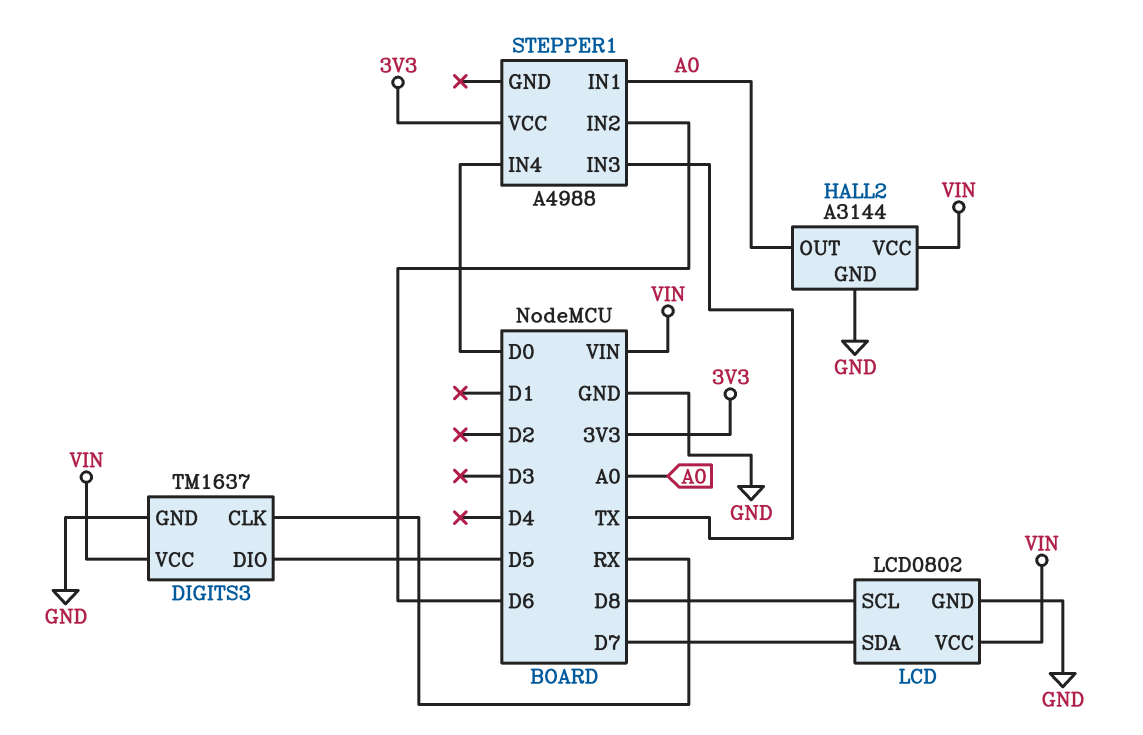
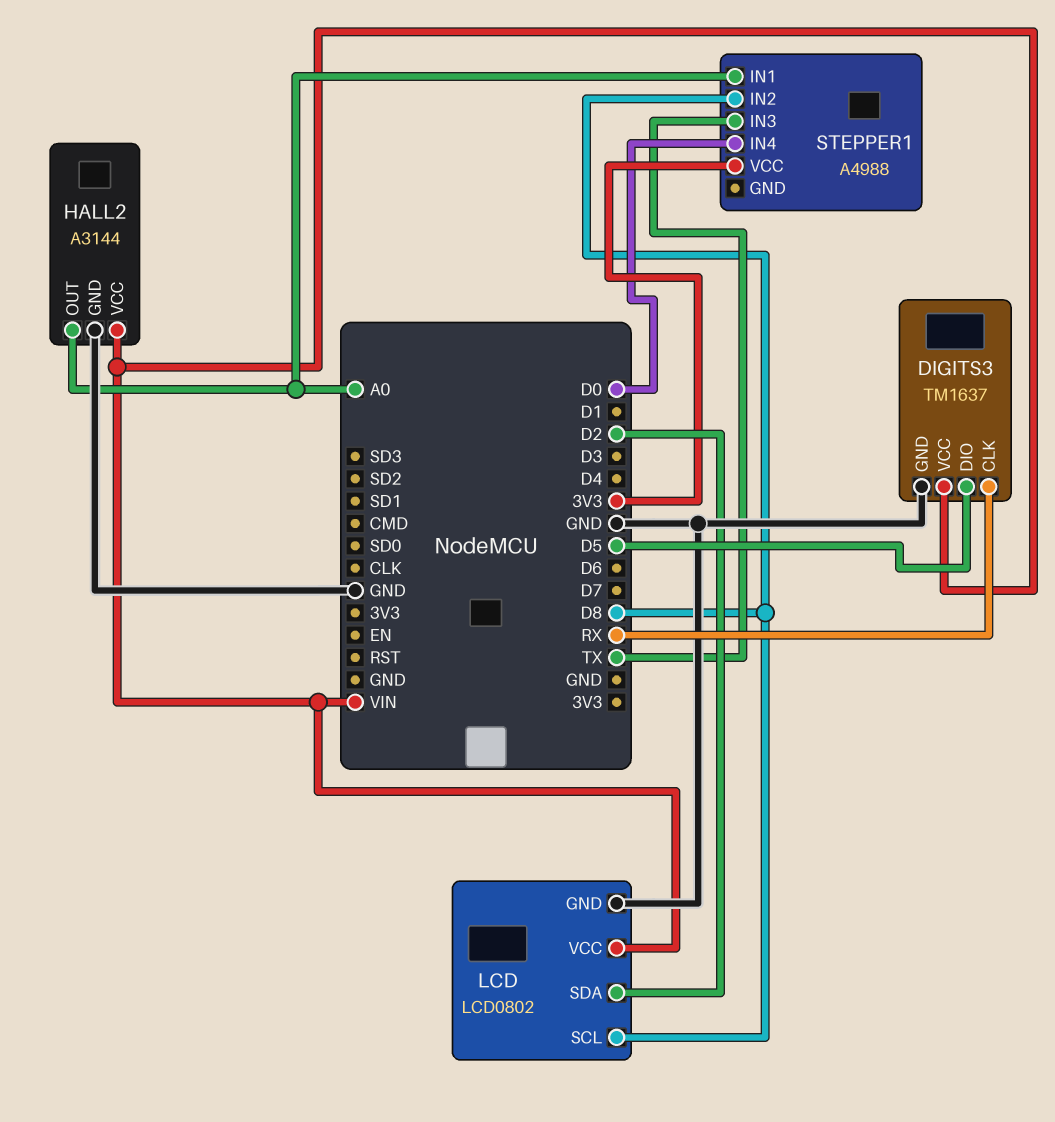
LCD pin SDA: D7 -> D2
STEPPER1 pin IN2: D6 -> D8

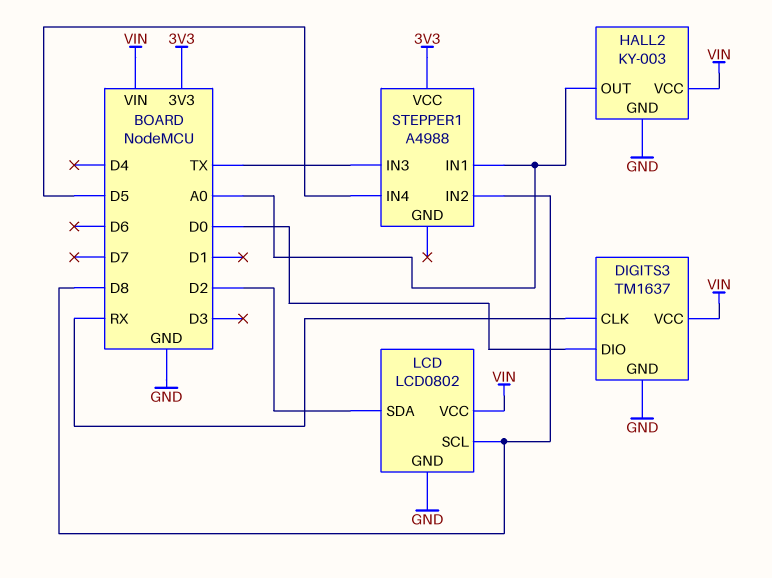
DIGITS3 pin DIO: D5 -> D0
HALL2: A3144 -> KY-003
STEPPER1 pin IN4: D0 -> D5

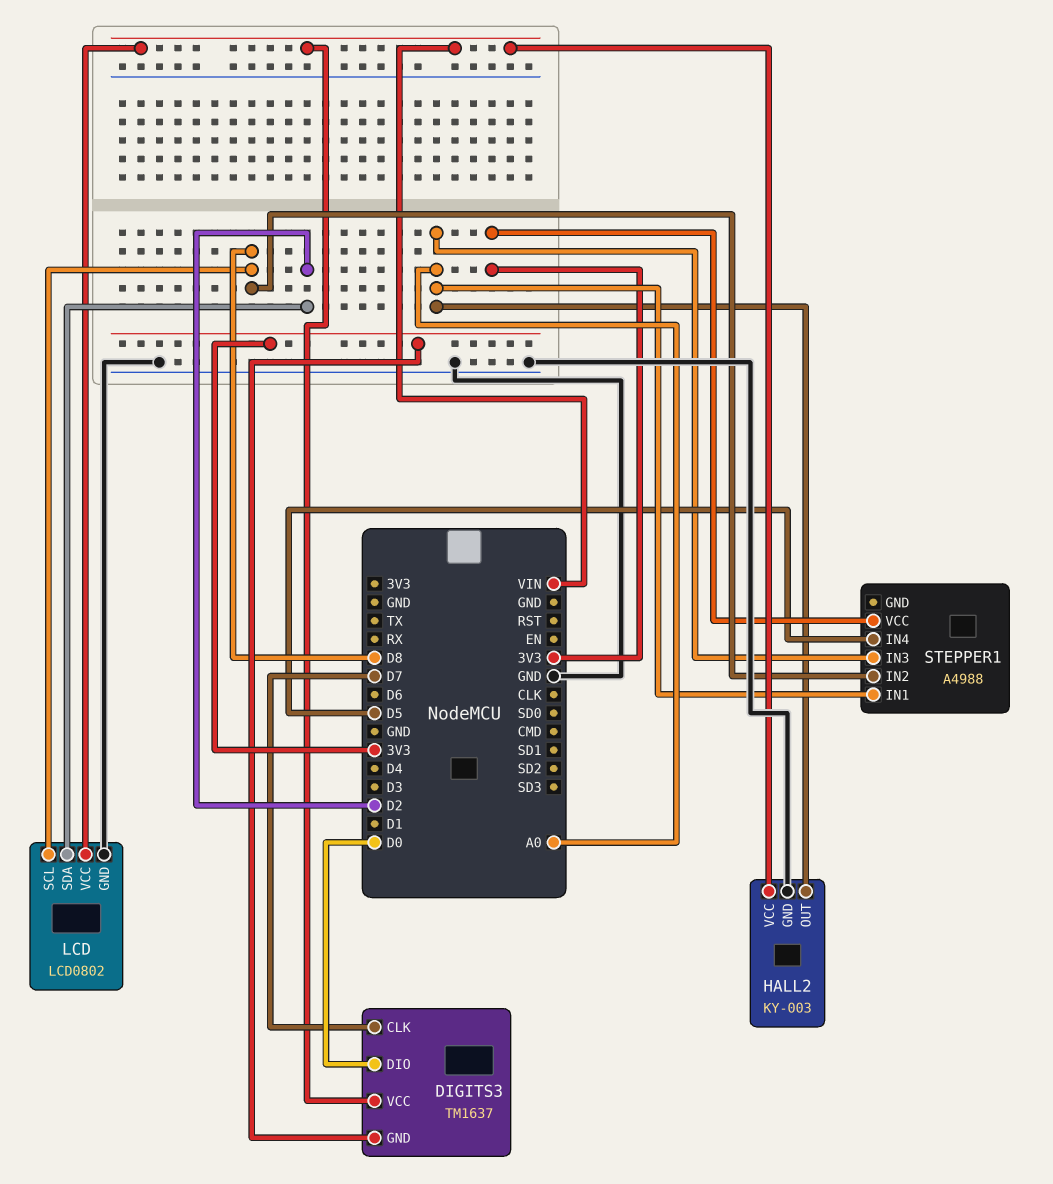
DIGITS3 pin CLK: RX -> D7
DIGITS3 pin GND: GND -> 3V3
STEPPER1 pin IN3: TX -> A0

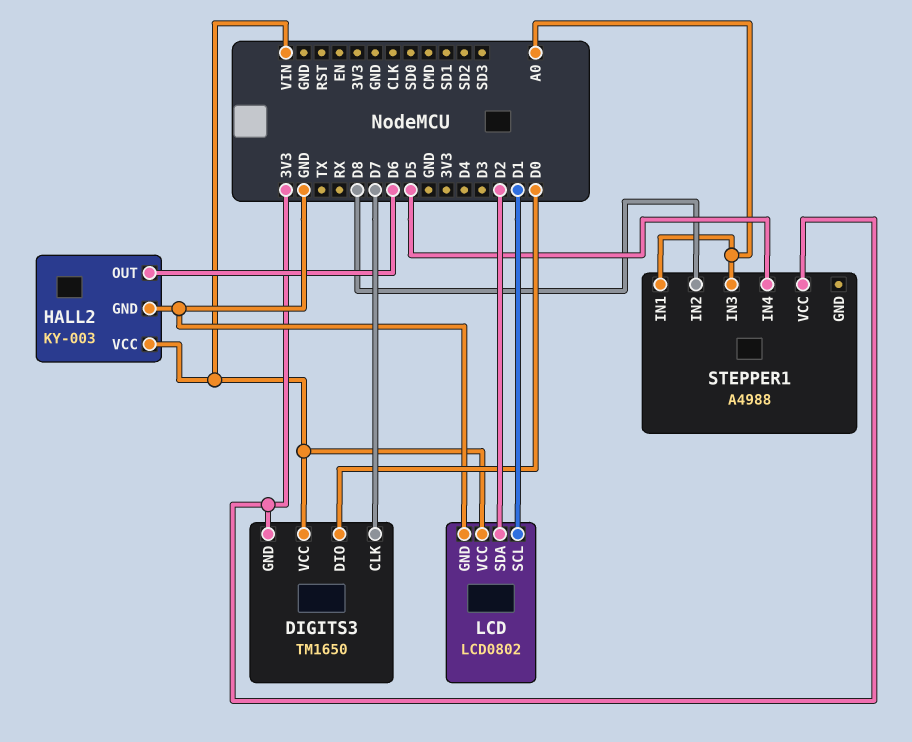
DIGITS3: TM1637 -> TM1650
HALL2 pin OUT: A0 -> D6
LCD pin SCL: D8 -> D1

